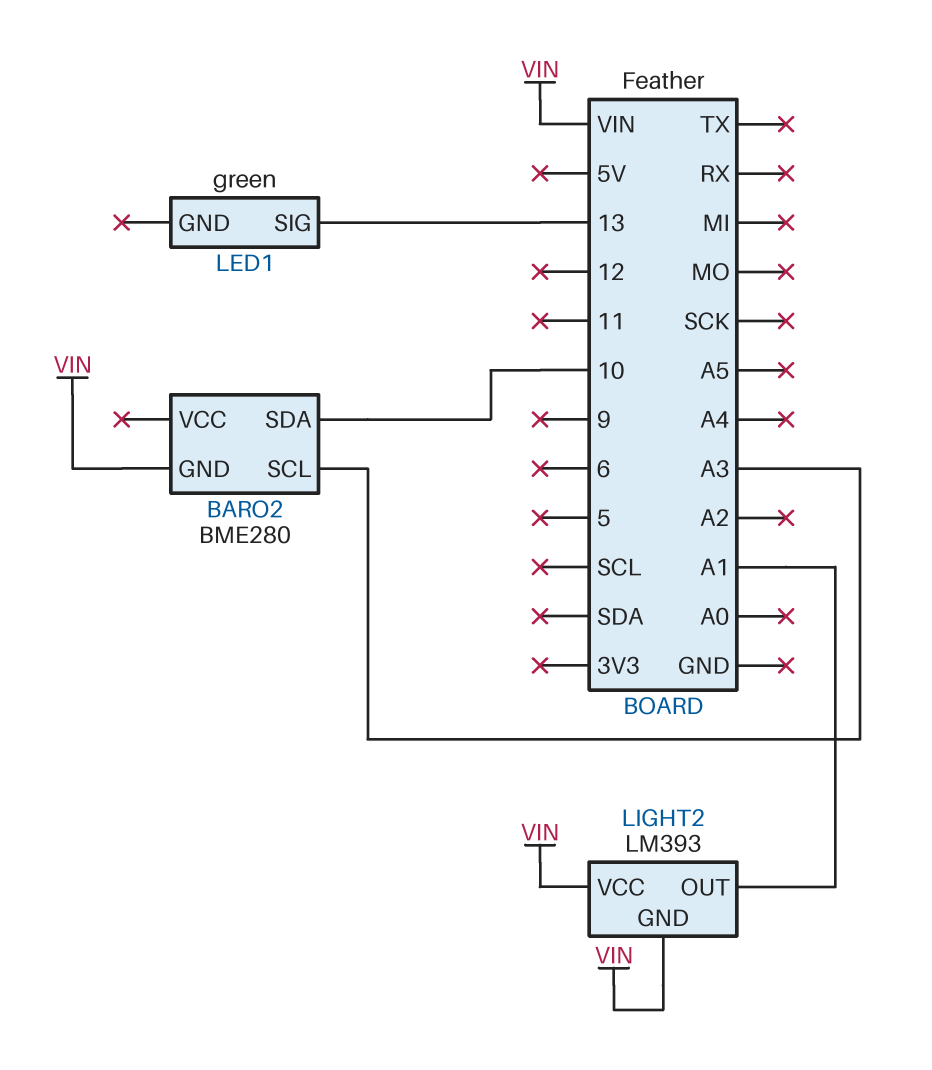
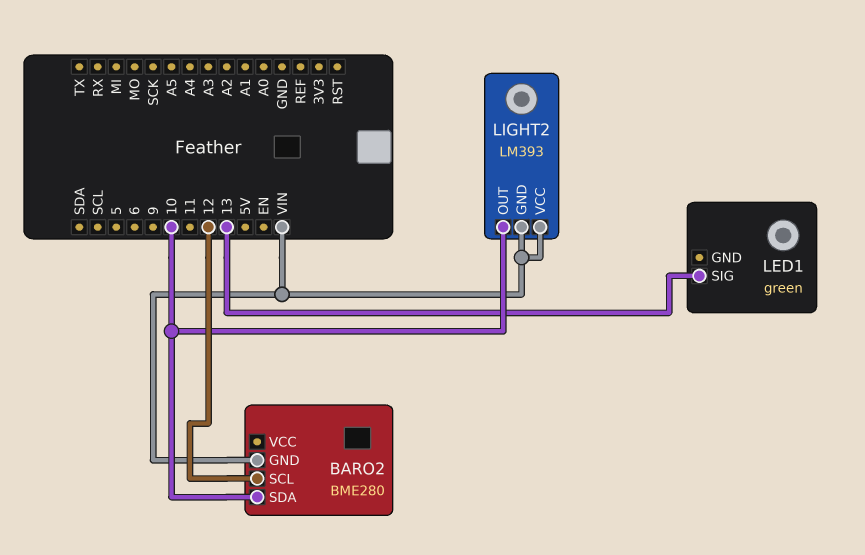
BARO2 pin SCL: A3 -> 12
LIGHT2 pin OUT: A1 -> 10

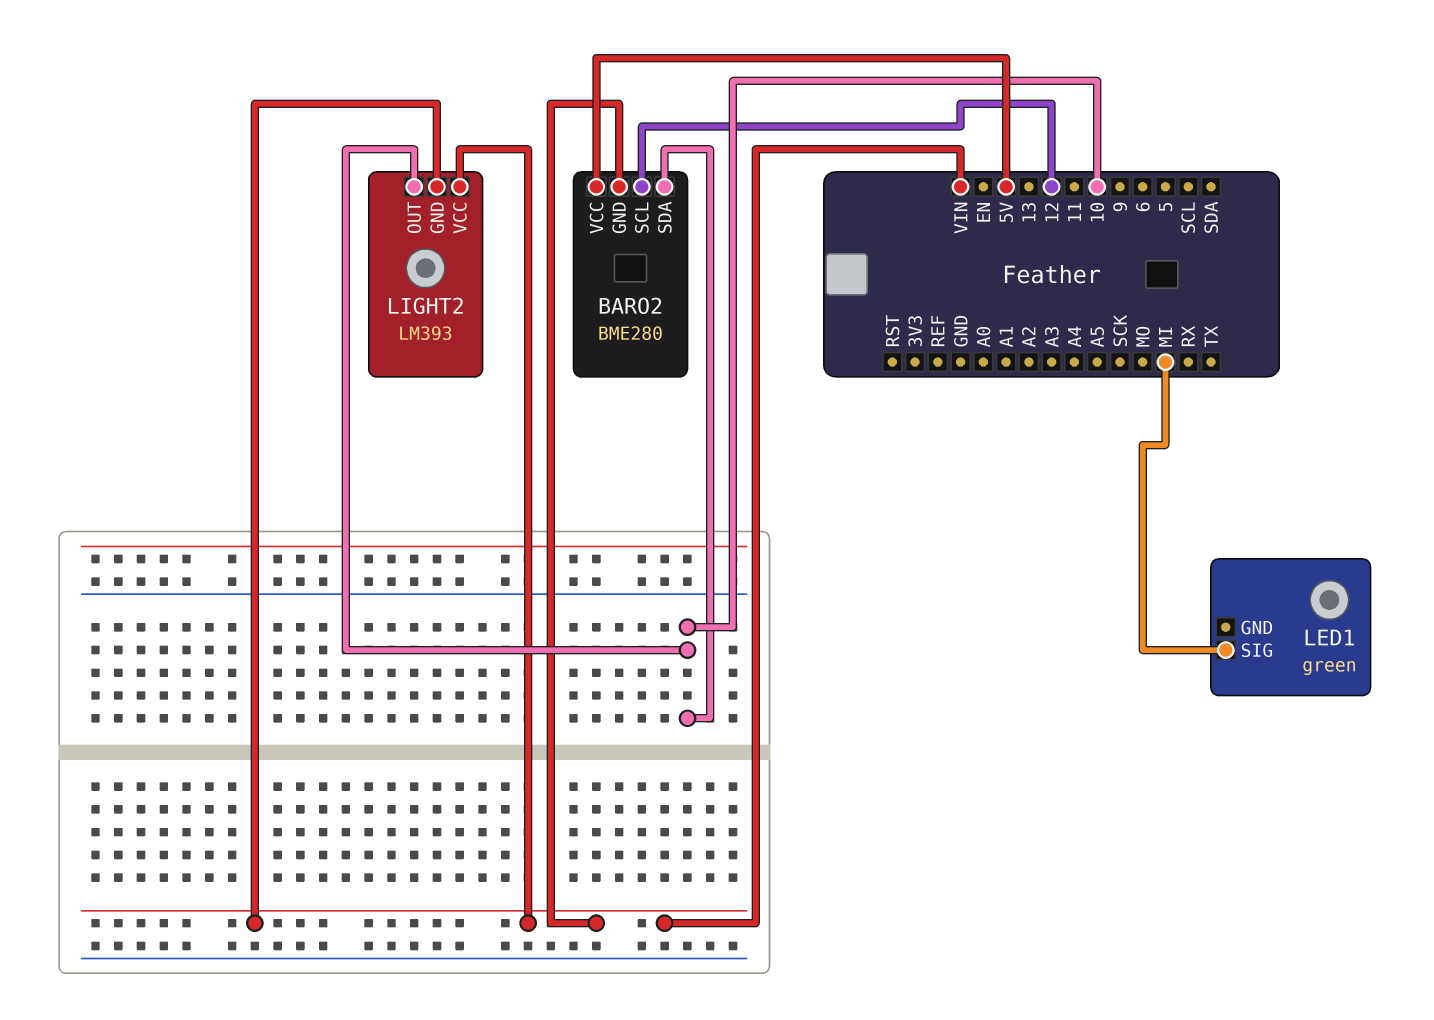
BARO2 pin VCC: none -> 5V
LED1 pin SIG: 13 -> MI

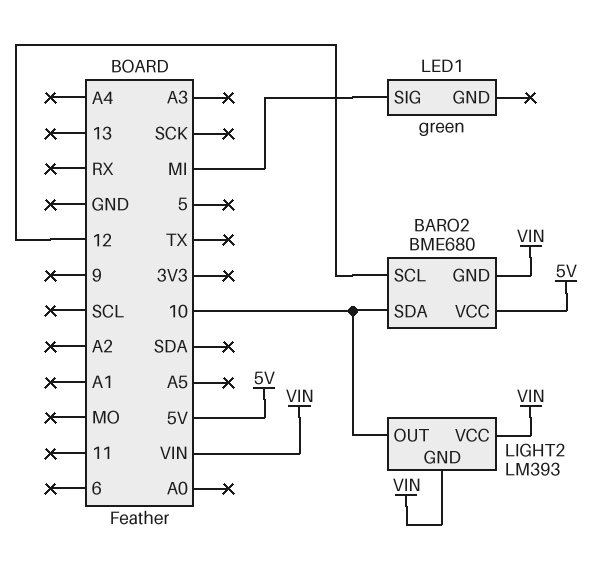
BARO2: BME280 -> BME680

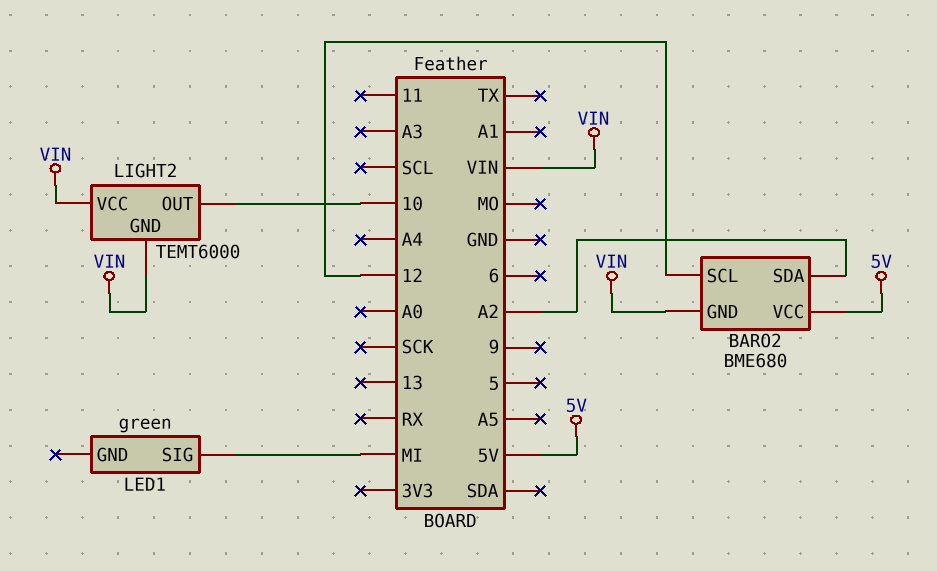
BARO2 pin SDA: 10 -> A2
LIGHT2: LM393 -> TEMT6000

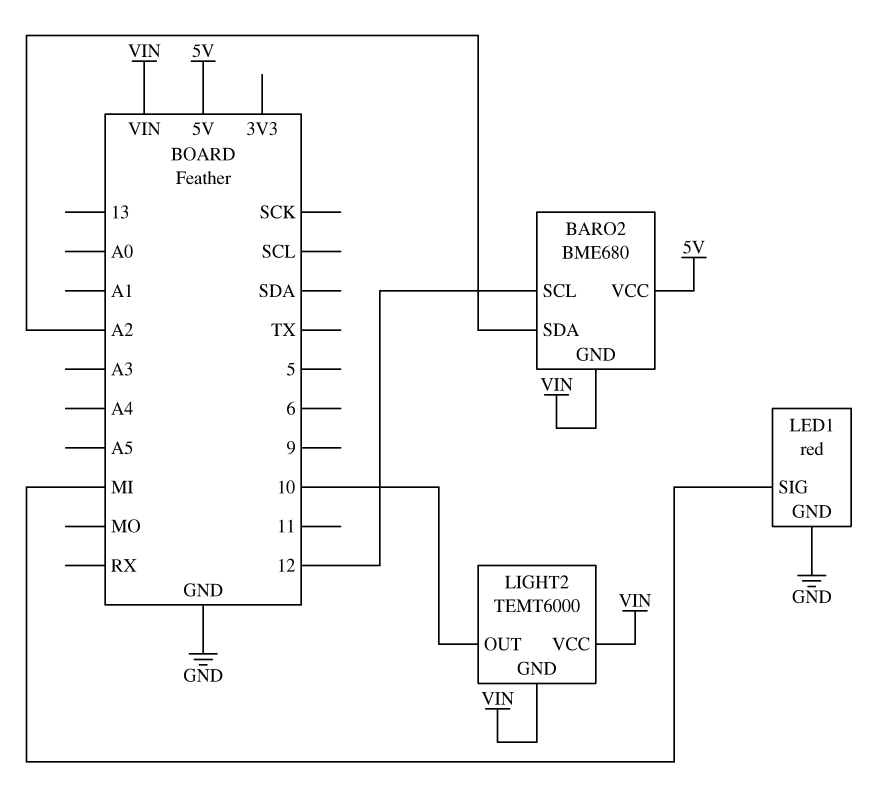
LED1: green -> red
LED1 pin GND: none -> GND

